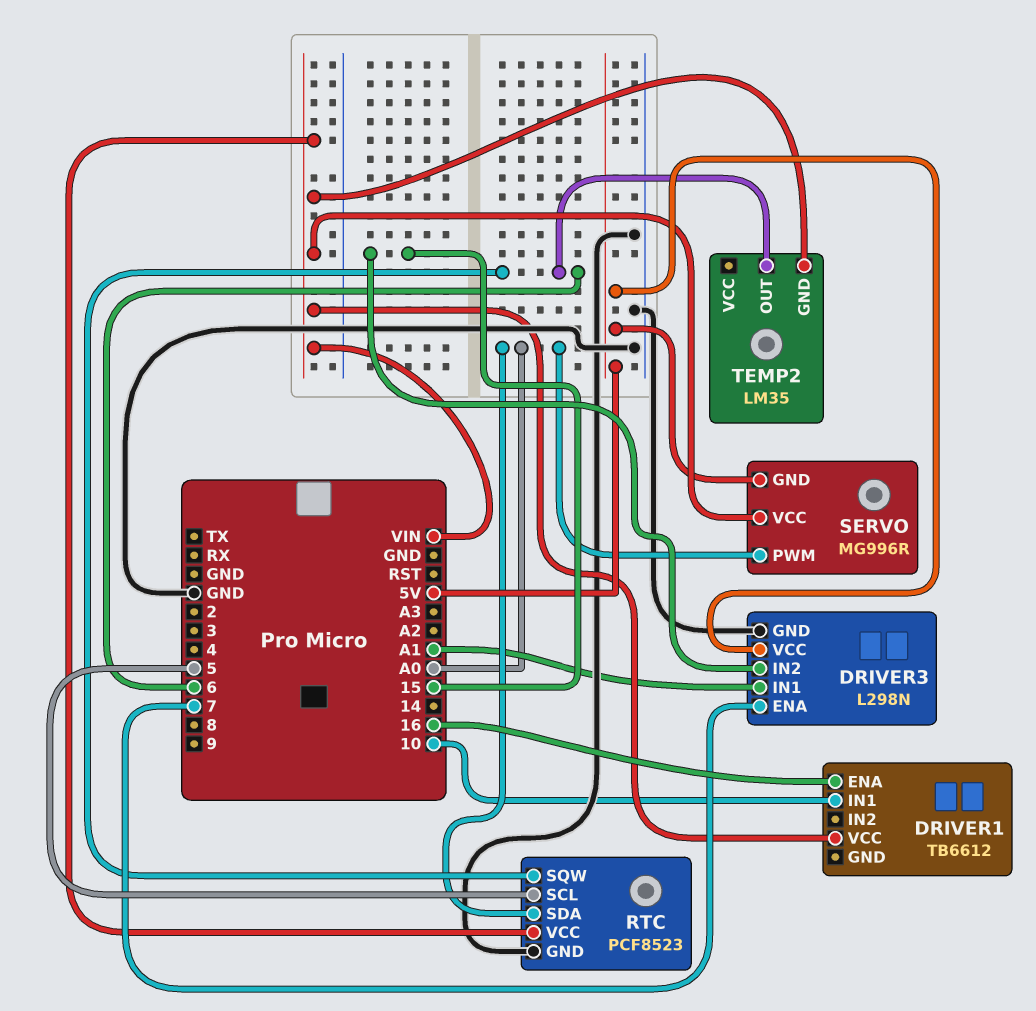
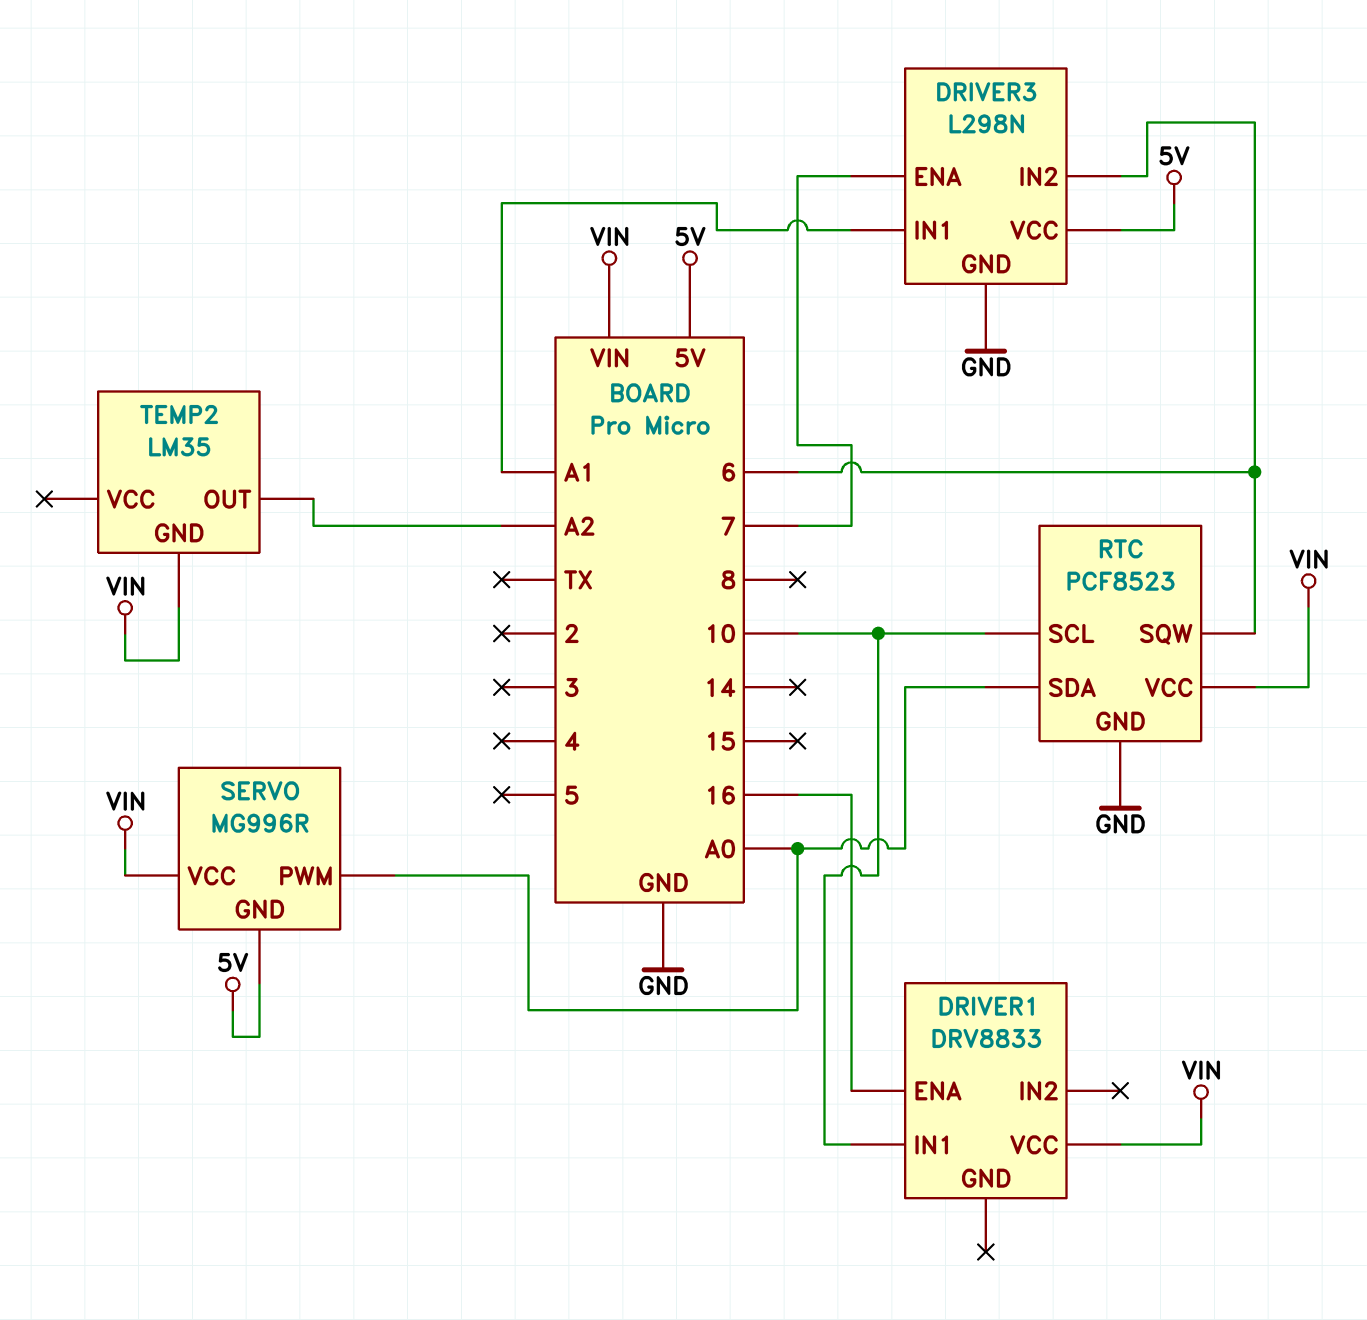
DRIVER1: TB6612 -> DRV8833
DRIVER3 pin IN2: 15 -> 6
RTC pin SCL: 5 -> 10
TEMP2 pin OUT: 6 -> A2

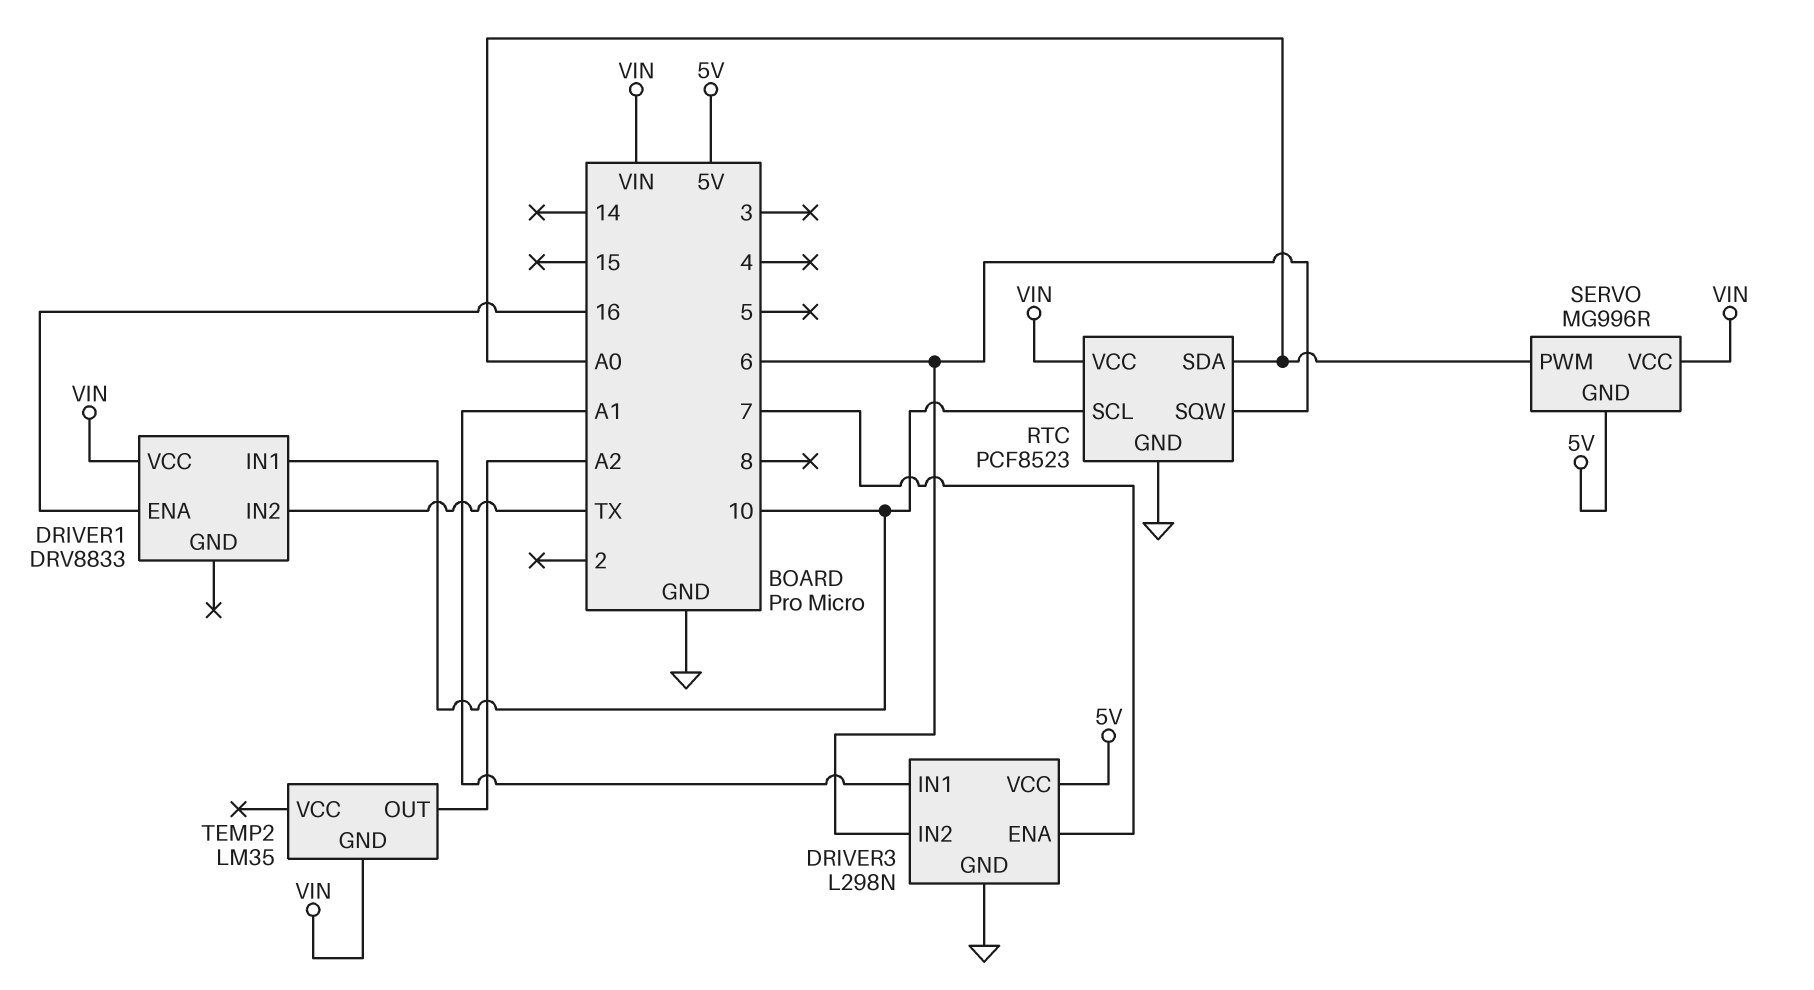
DRIVER1 pin IN2: none -> TX

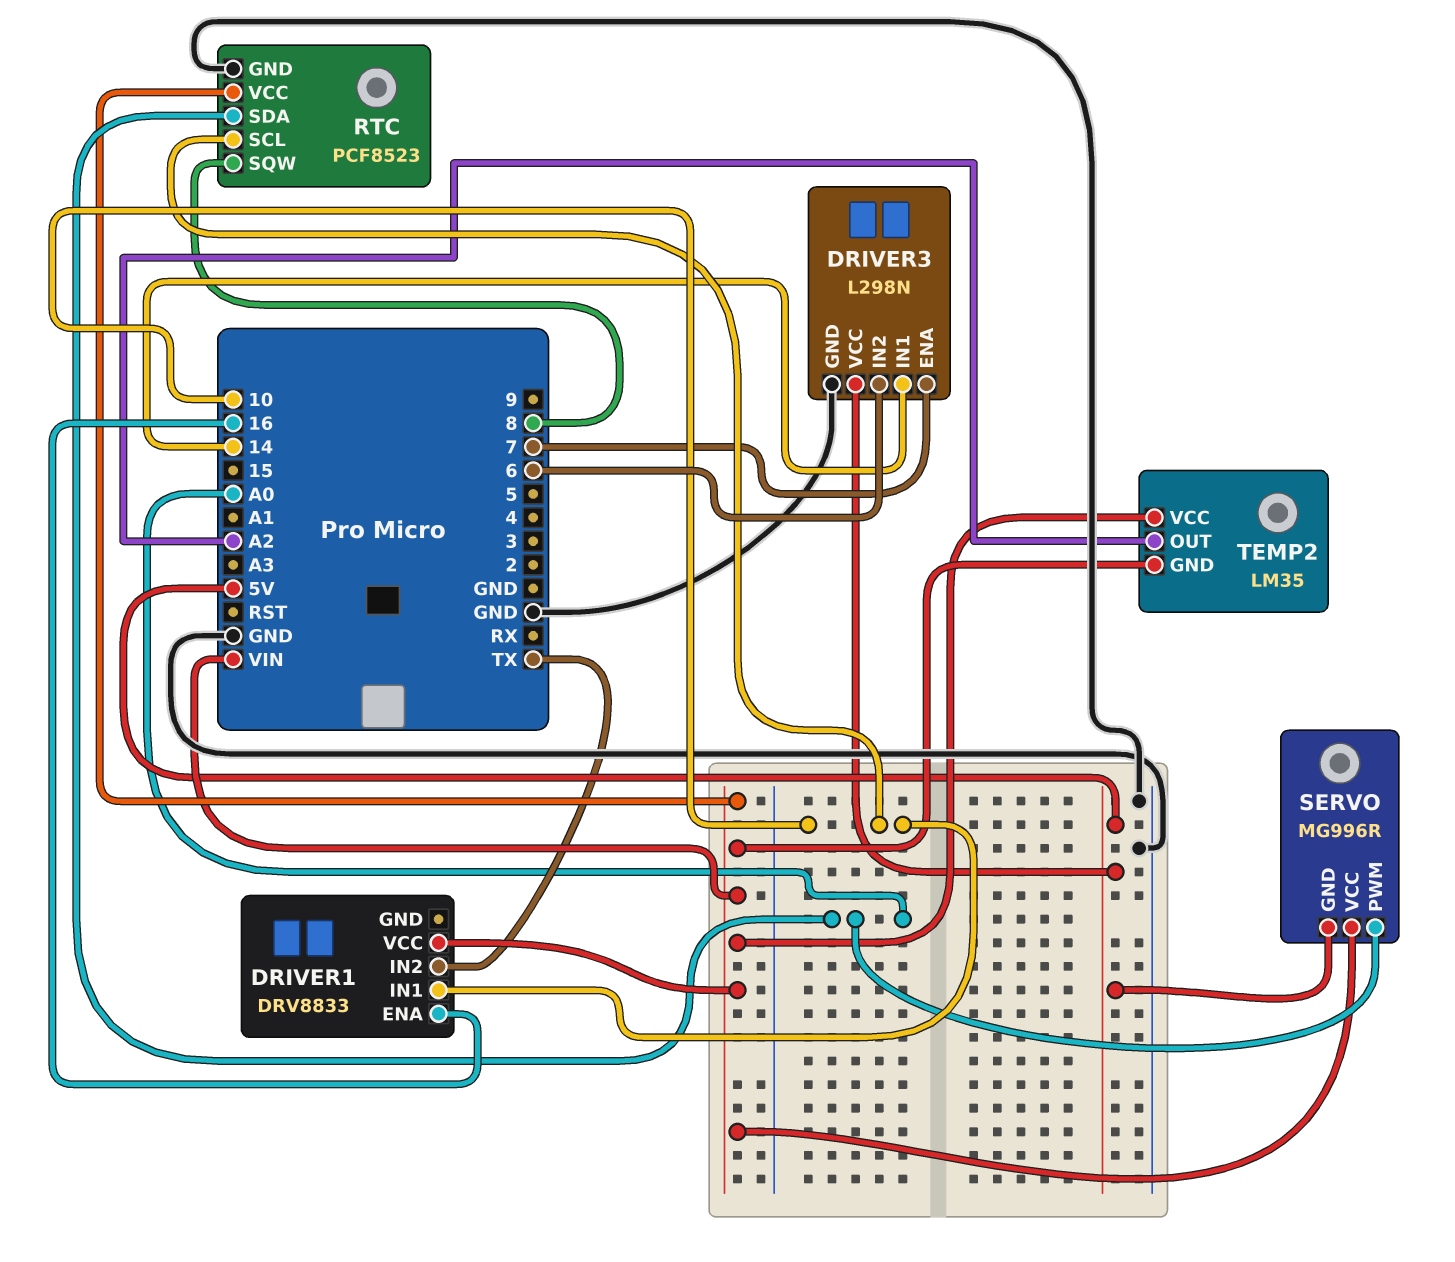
DRIVER3 pin IN1: A1 -> 14
RTC pin SQW: 6 -> 8
TEMP2 pin VCC: none -> VIN

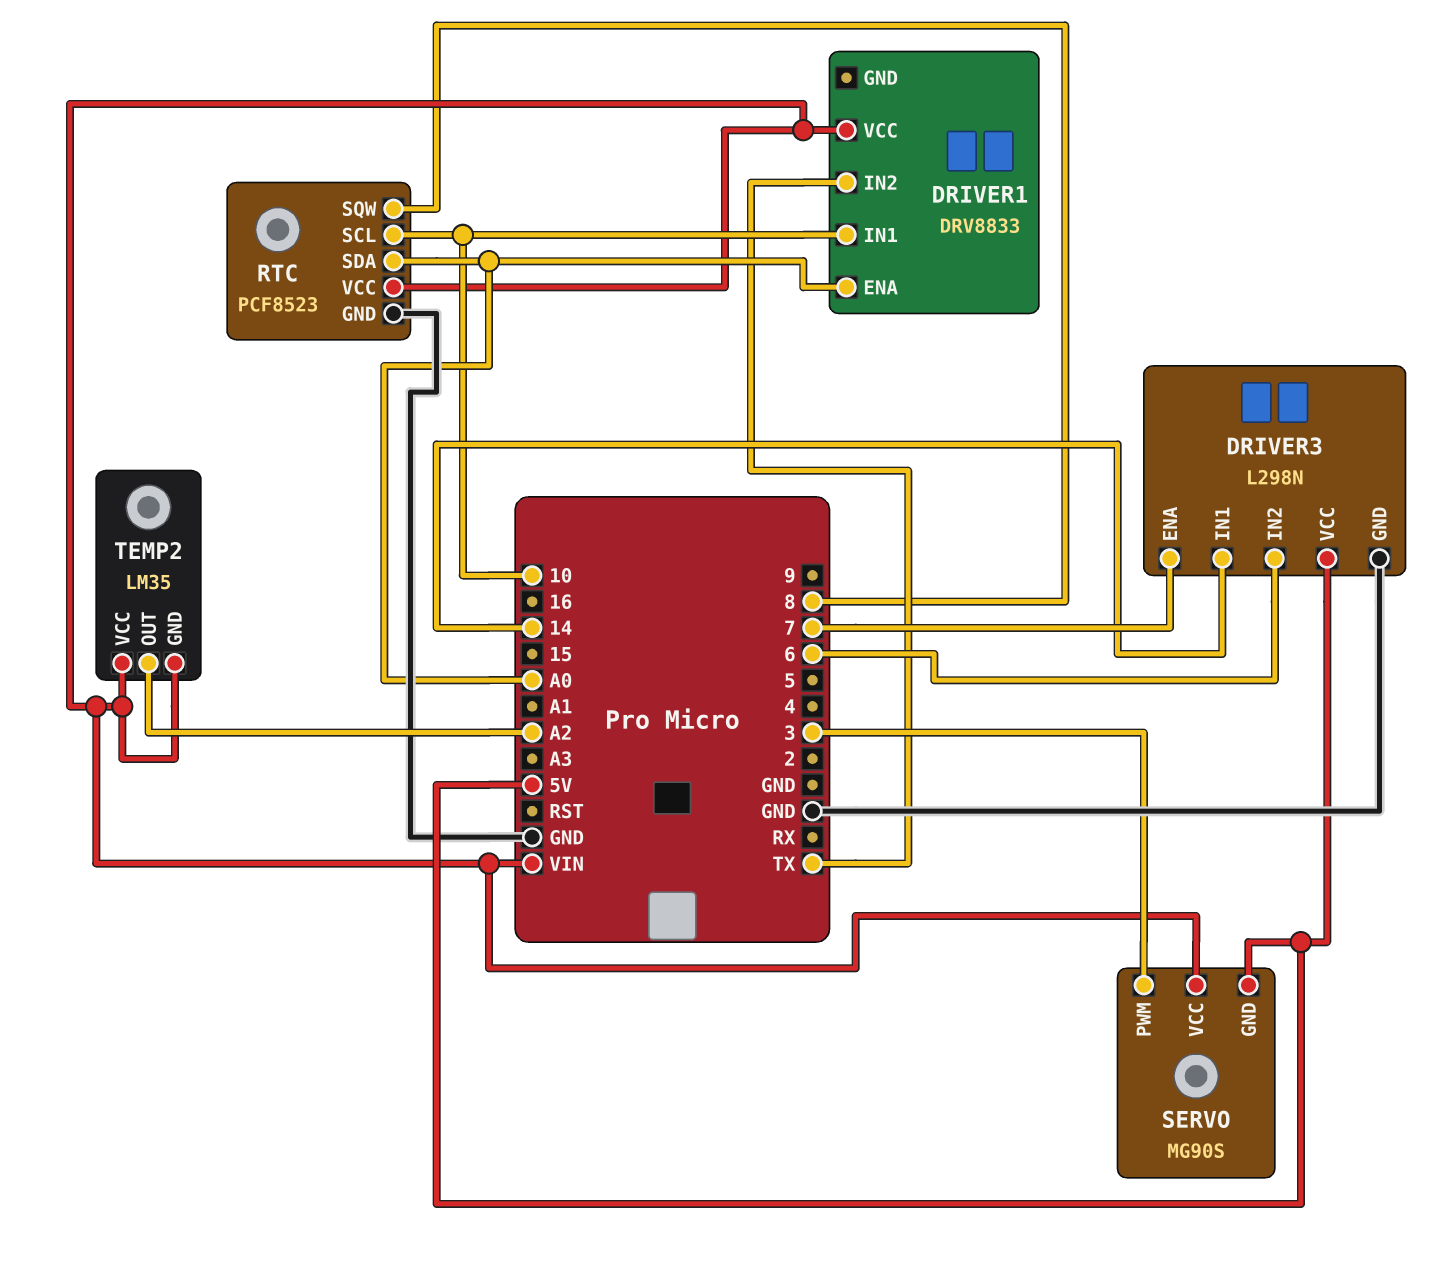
DRIVER1 pin ENA: 16 -> A0
SERVO: MG996R -> MG90S
SERVO pin PWM: A0 -> 3

